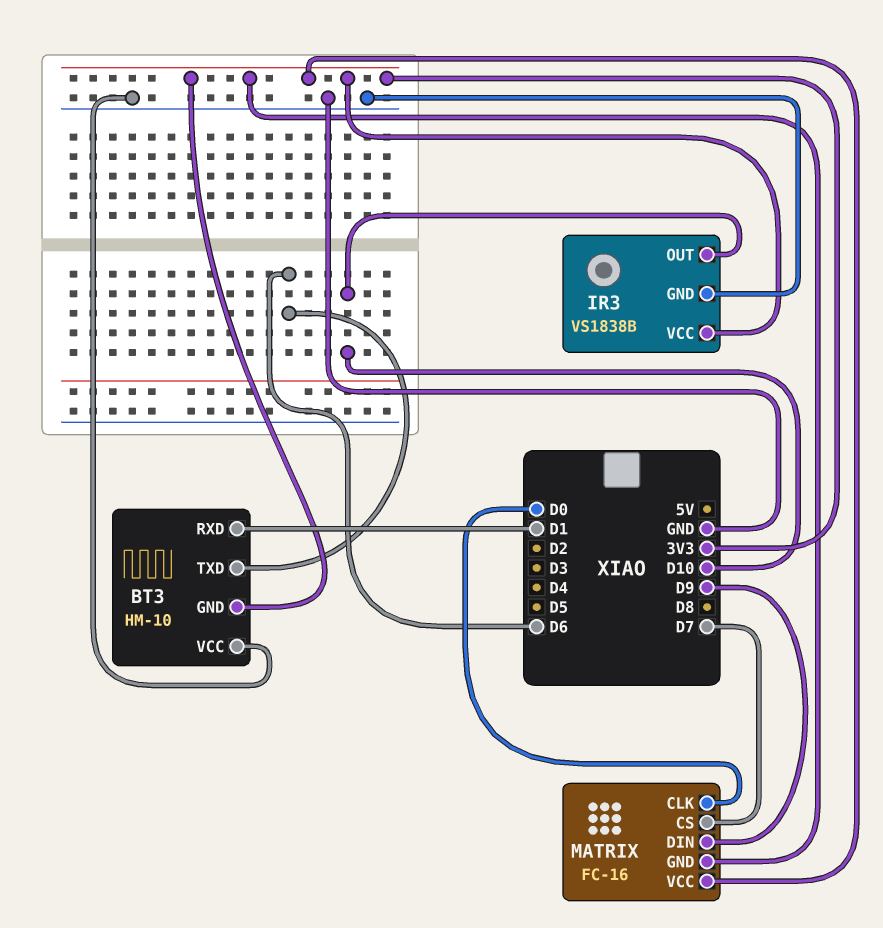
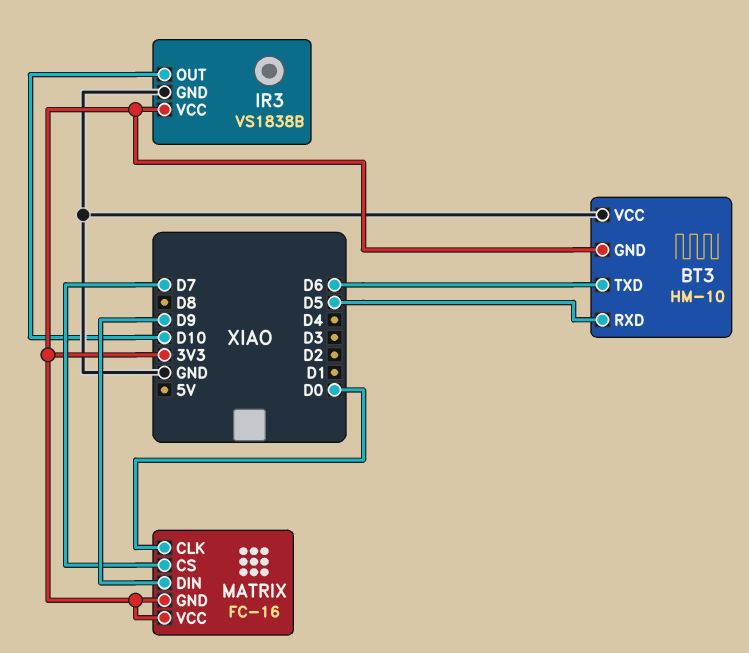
BT3 pin RXD: D1 -> D5

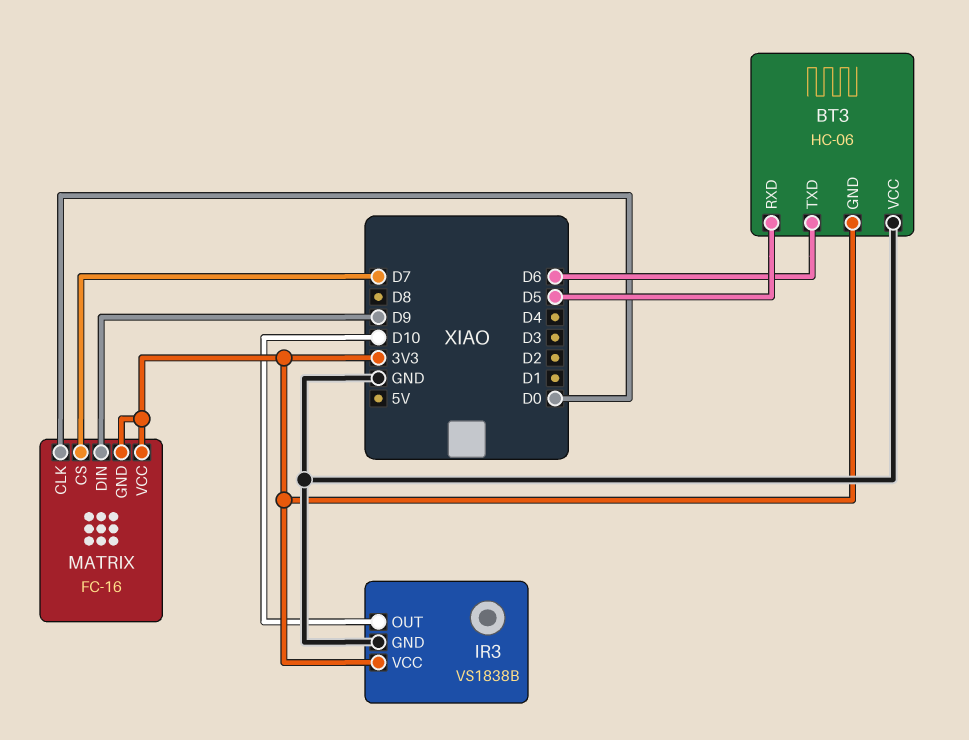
BT3: HM-10 -> HC-06

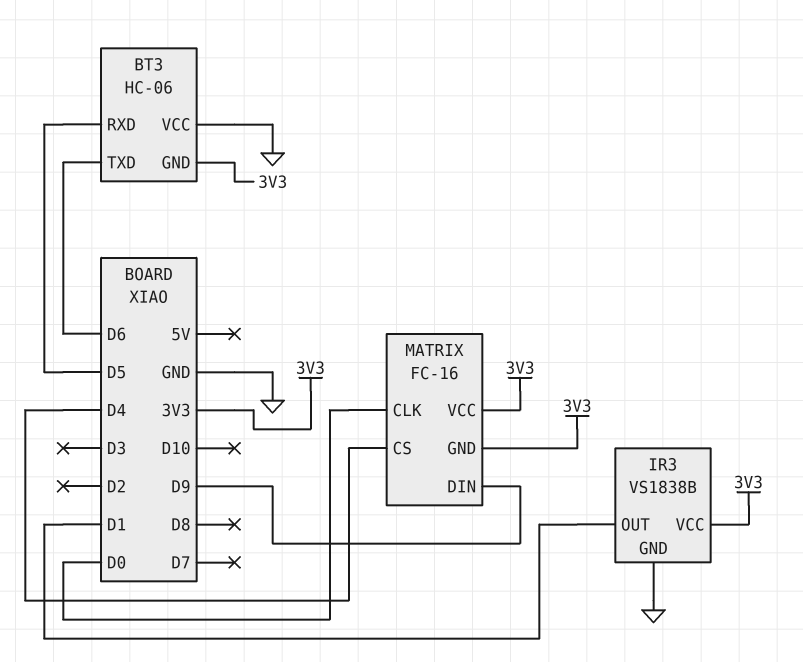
IR3 pin OUT: D10 -> D1
MATRIX pin CS: D7 -> D4

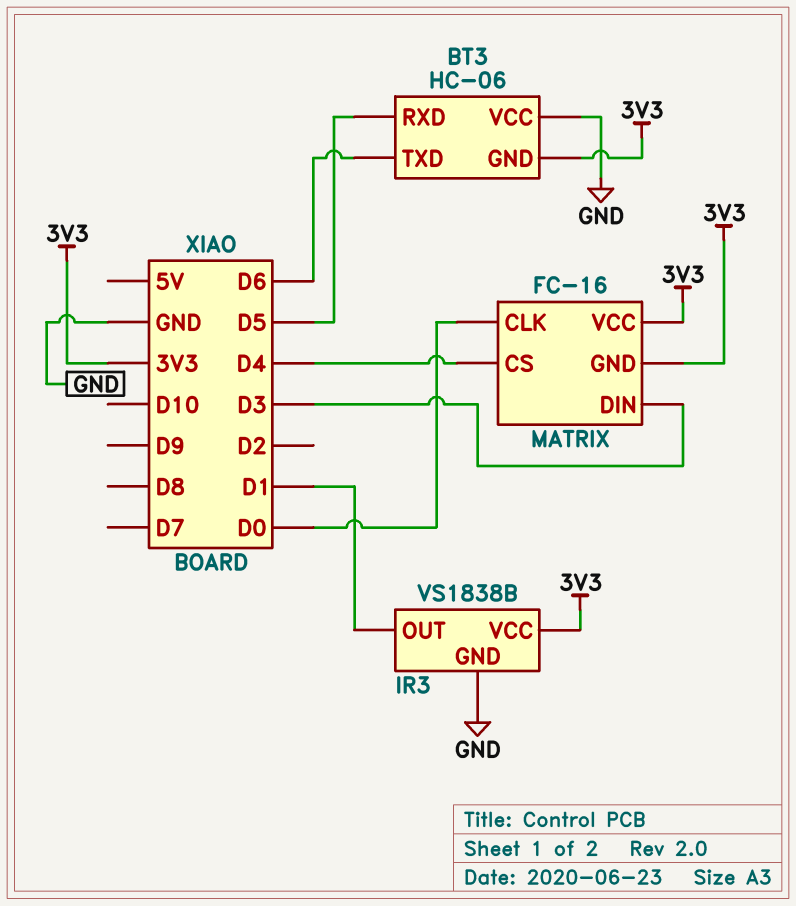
MATRIX pin DIN: D9 -> D3

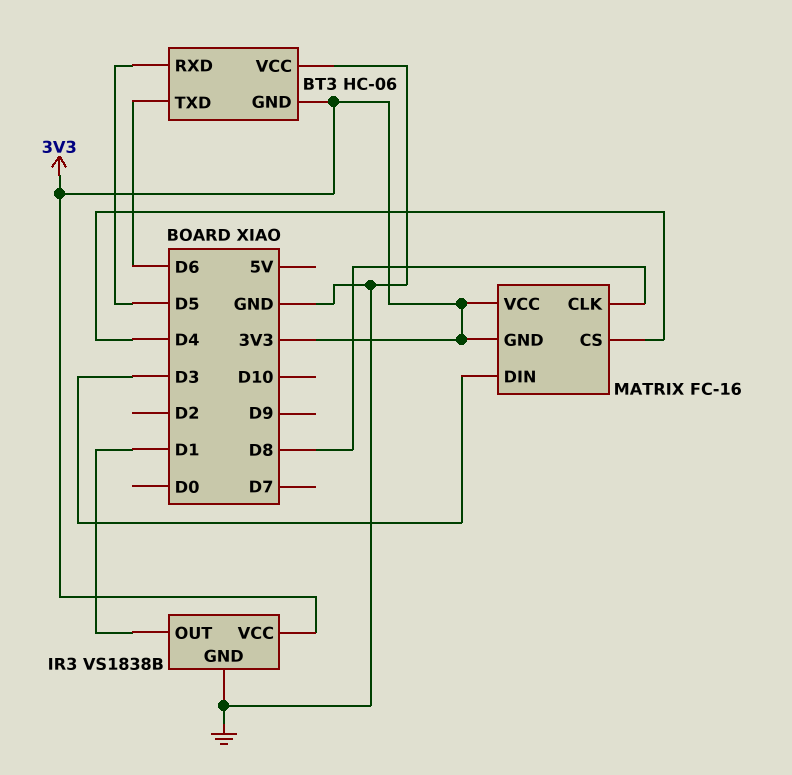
MATRIX pin CLK: D0 -> D8

